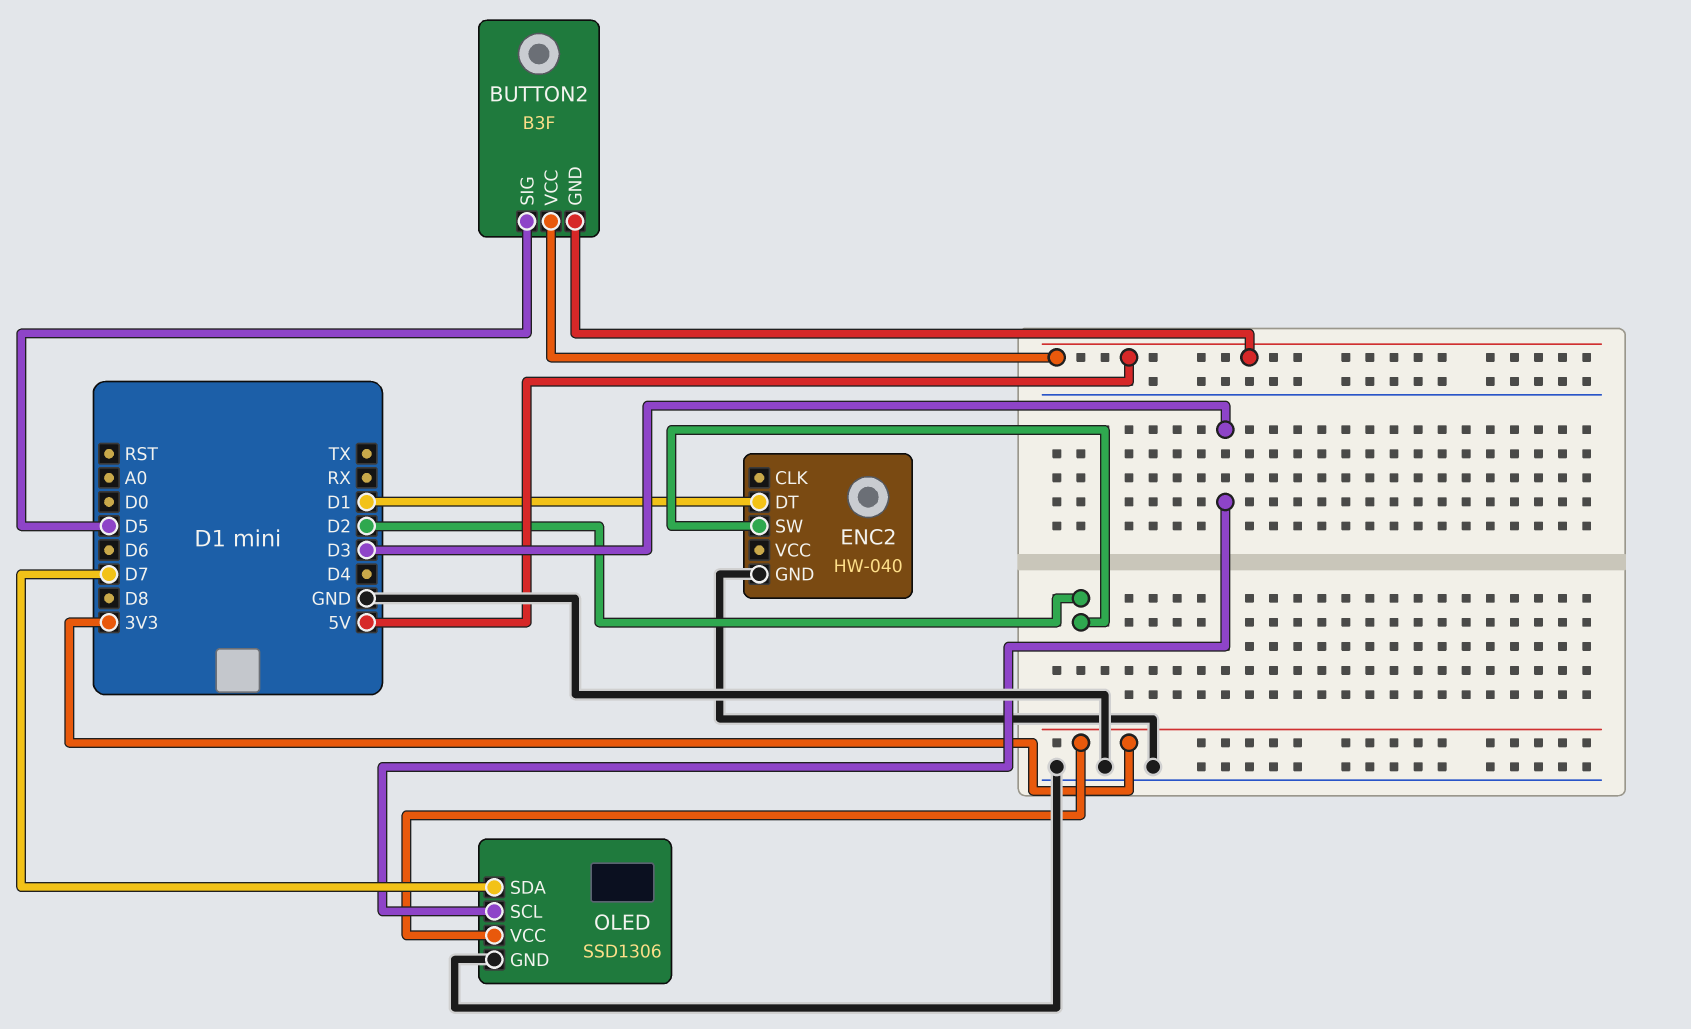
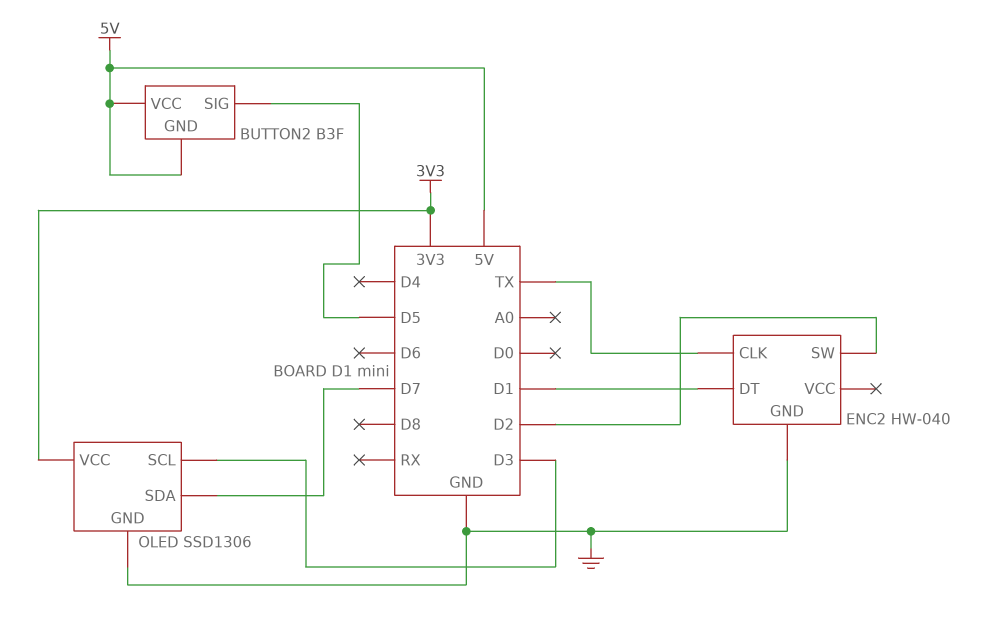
ENC2 pin CLK: none -> TX

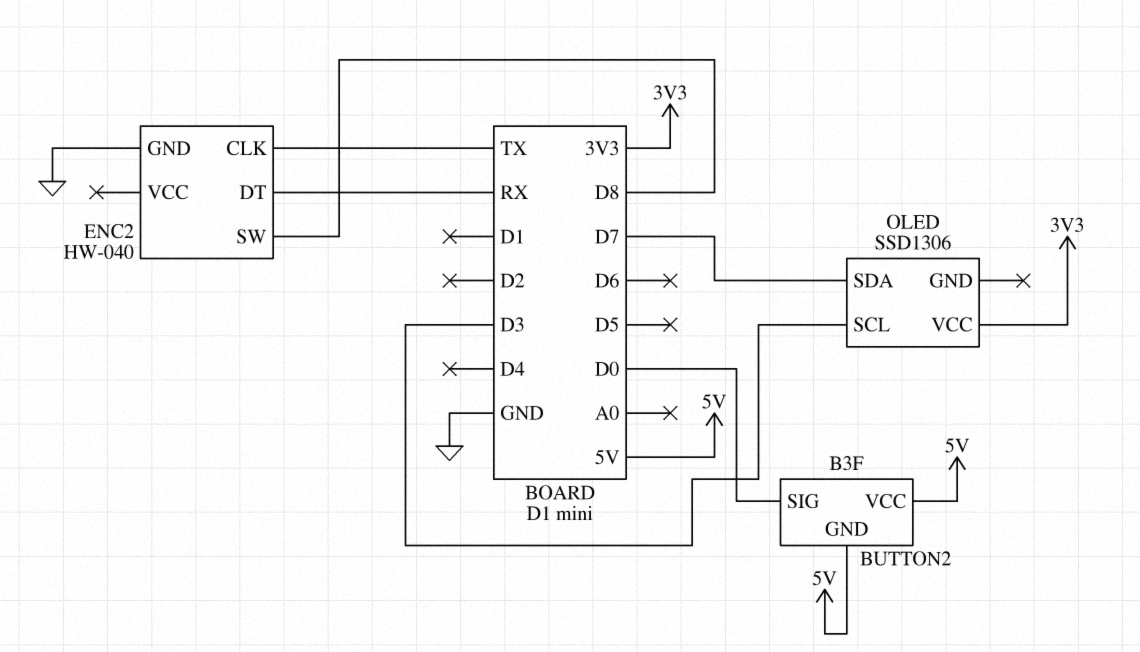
BUTTON2 pin SIG: D5 -> D0
ENC2 pin DT: D1 -> RX
ENC2 pin SW: D2 -> D8
OLED pin GND: GND -> none

